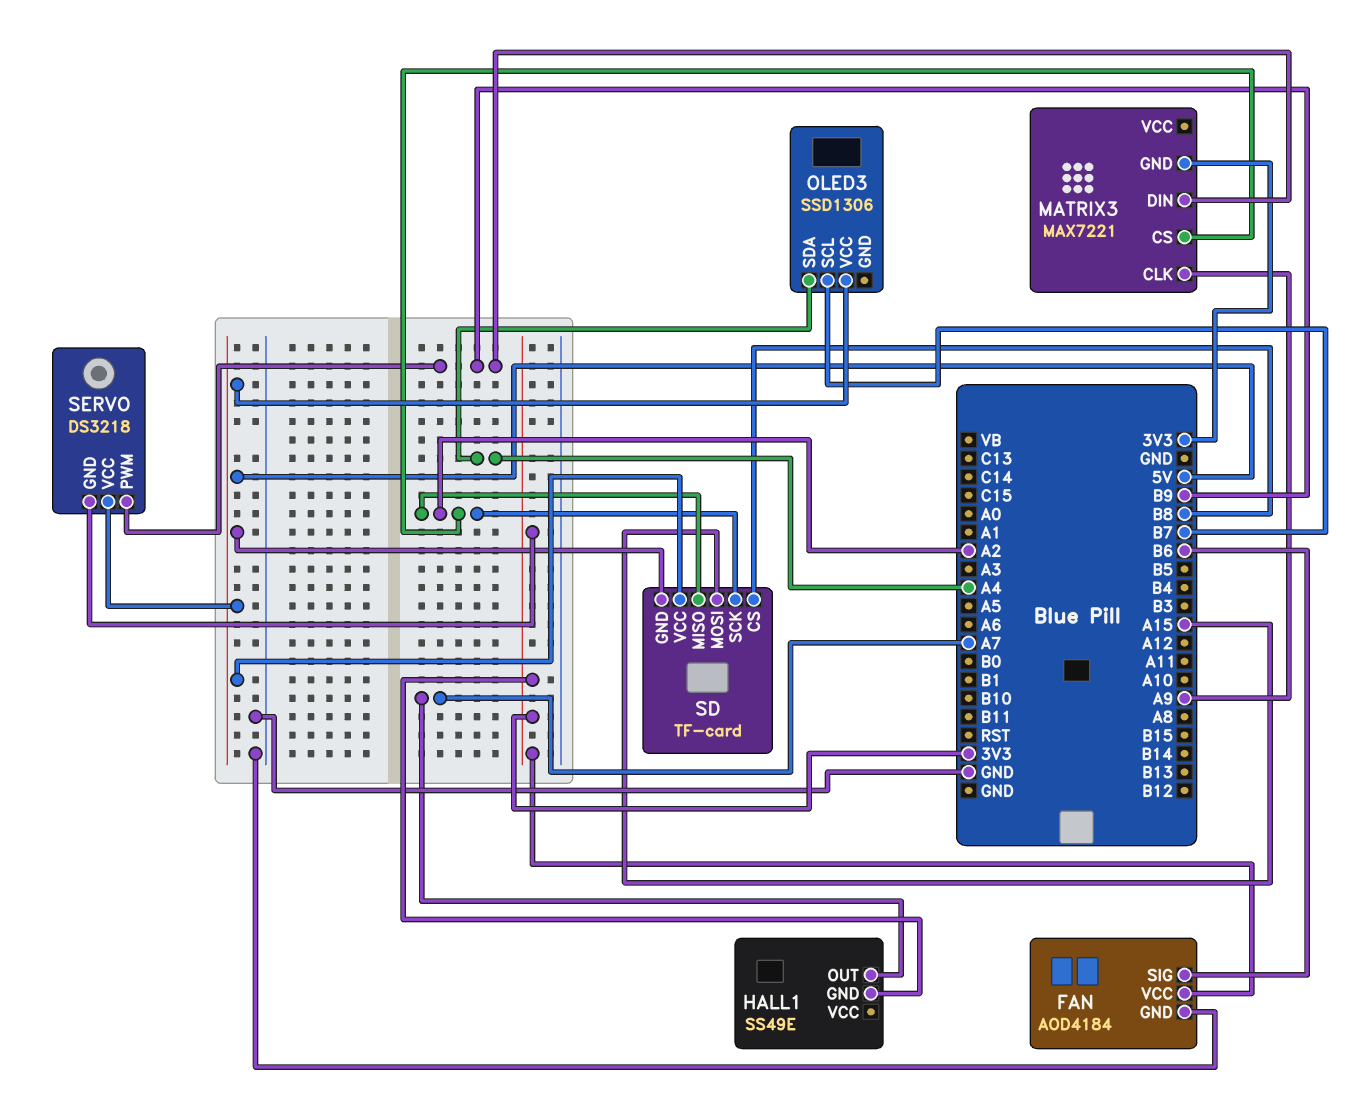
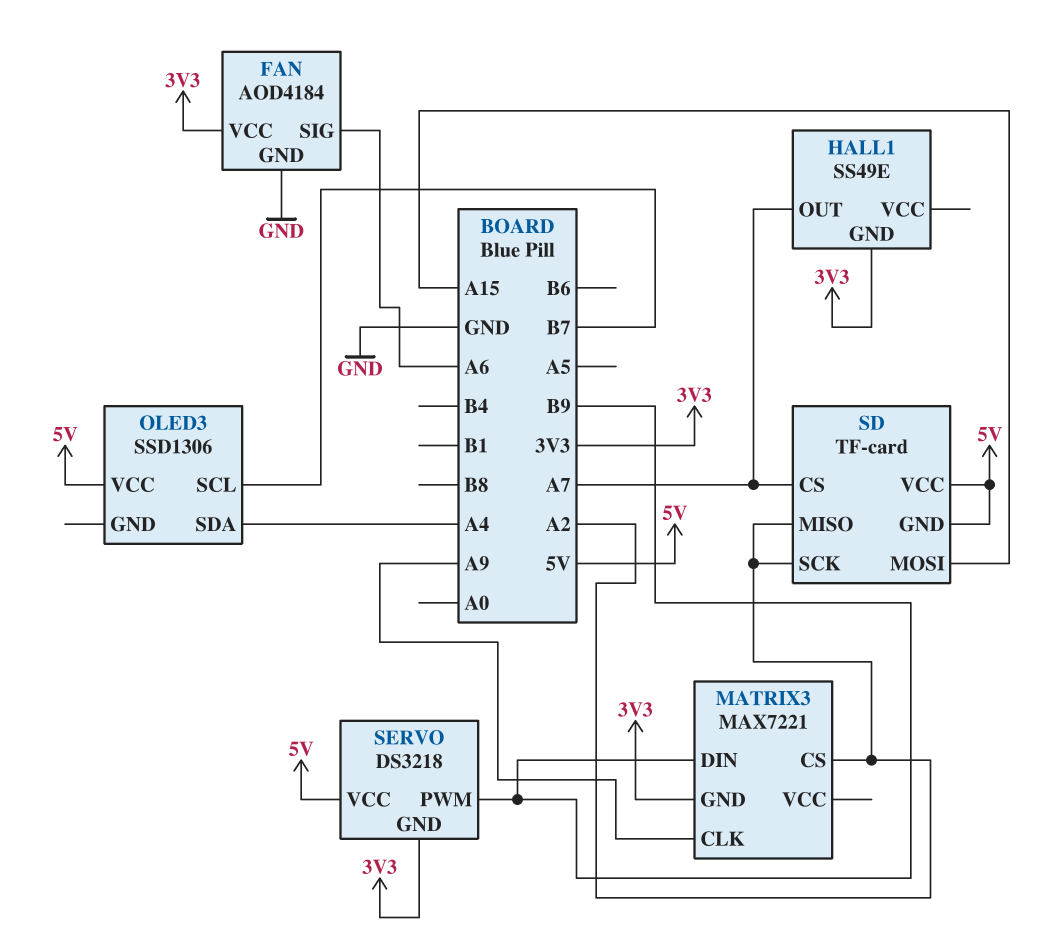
FAN pin SIG: B6 -> A6
SD pin CS: B8 -> A7

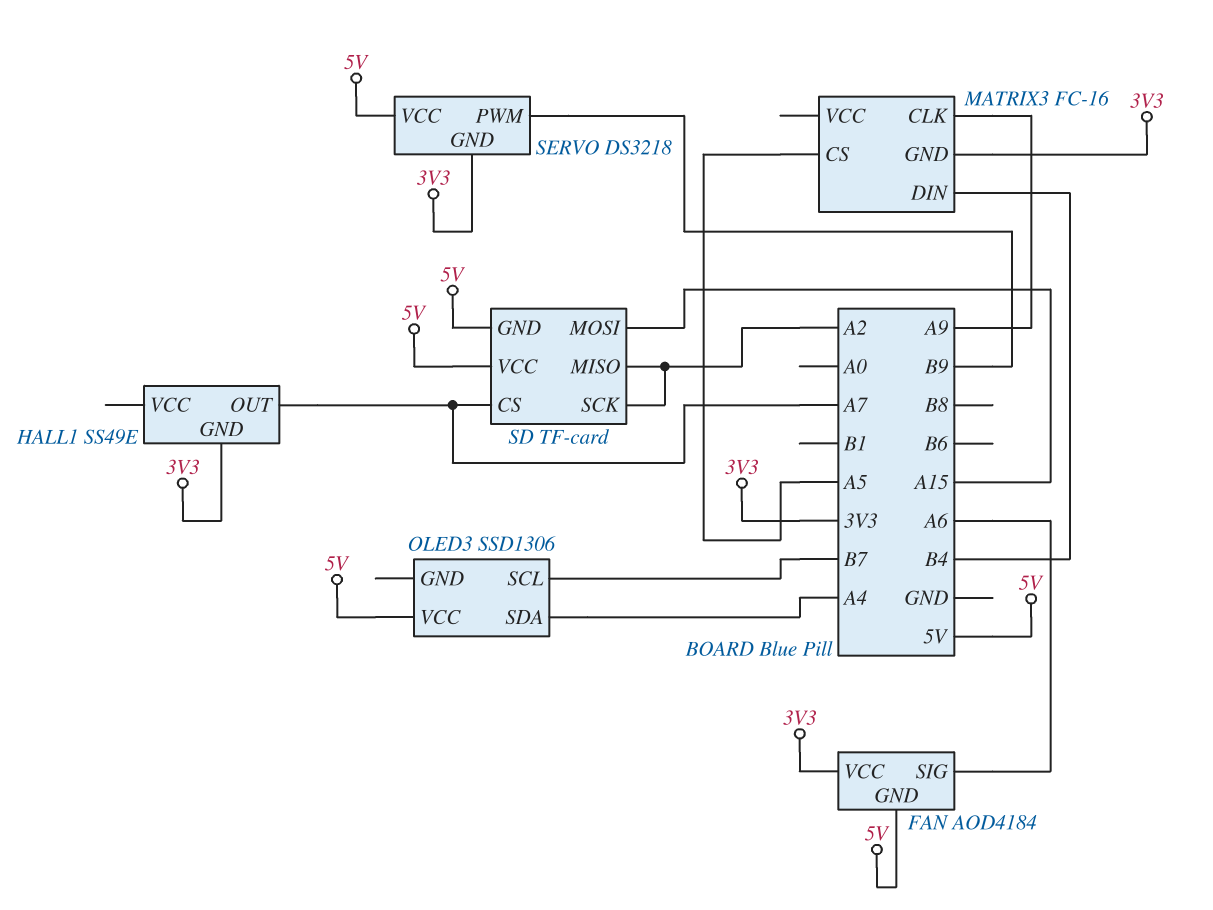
FAN pin GND: GND -> 5V
MATRIX3: MAX7221 -> FC-16
MATRIX3 pin CS: A2 -> A5
MATRIX3 pin DIN: B9 -> B4

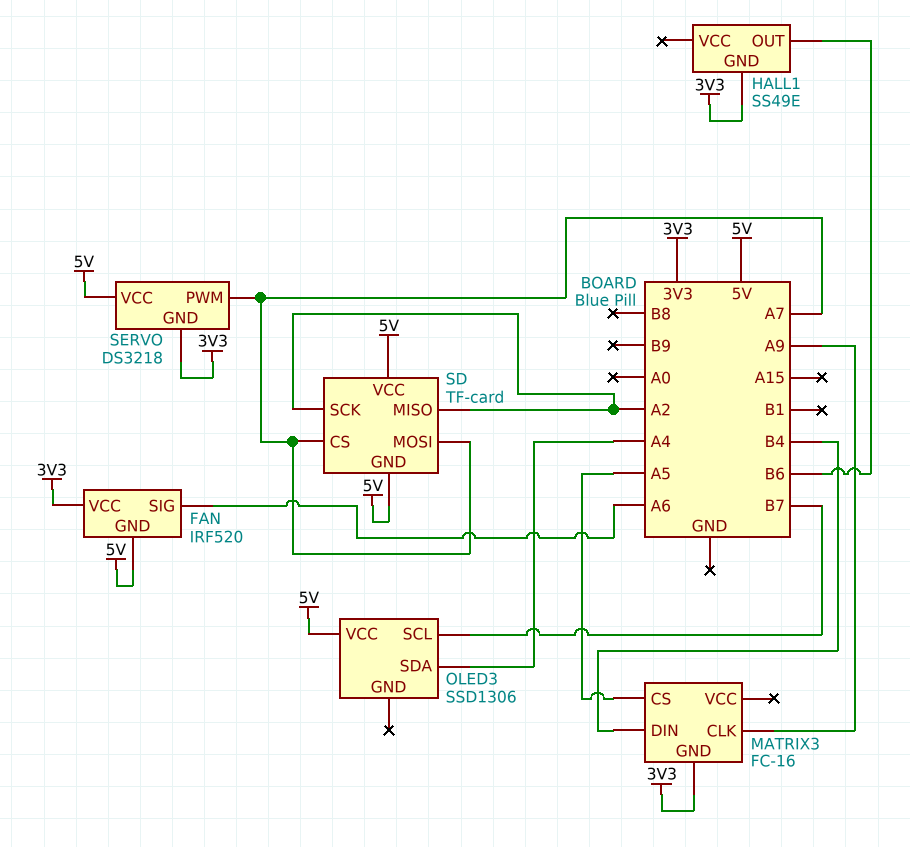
FAN: AOD4184 -> IRF520
HALL1 pin OUT: A7 -> B6
SD pin MOSI: A15 -> A7
SERVO pin PWM: B9 -> A7

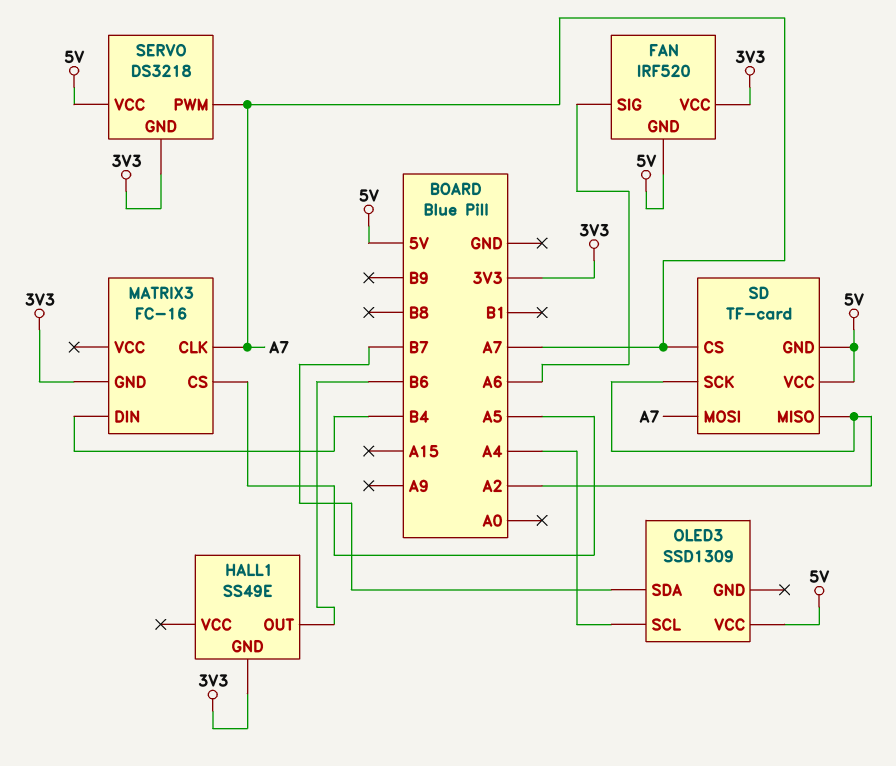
MATRIX3 pin CLK: A9 -> A7
OLED3: SSD1306 -> SSD1309
OLED3 pin SCL: B7 -> A4
OLED3 pin SDA: A4 -> B7

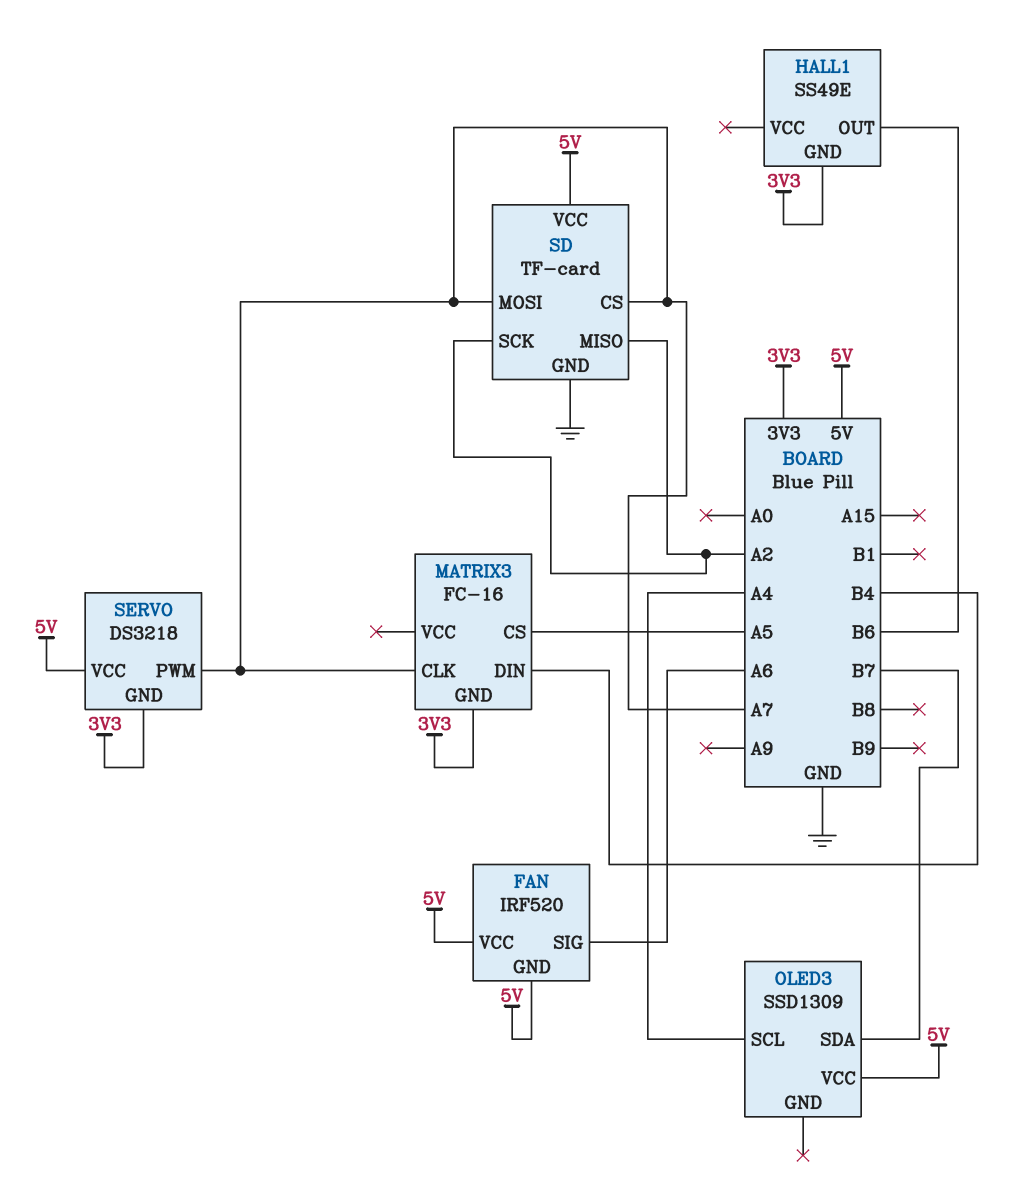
FAN pin VCC: 3V3 -> 5V
SD pin GND: 5V -> GND

